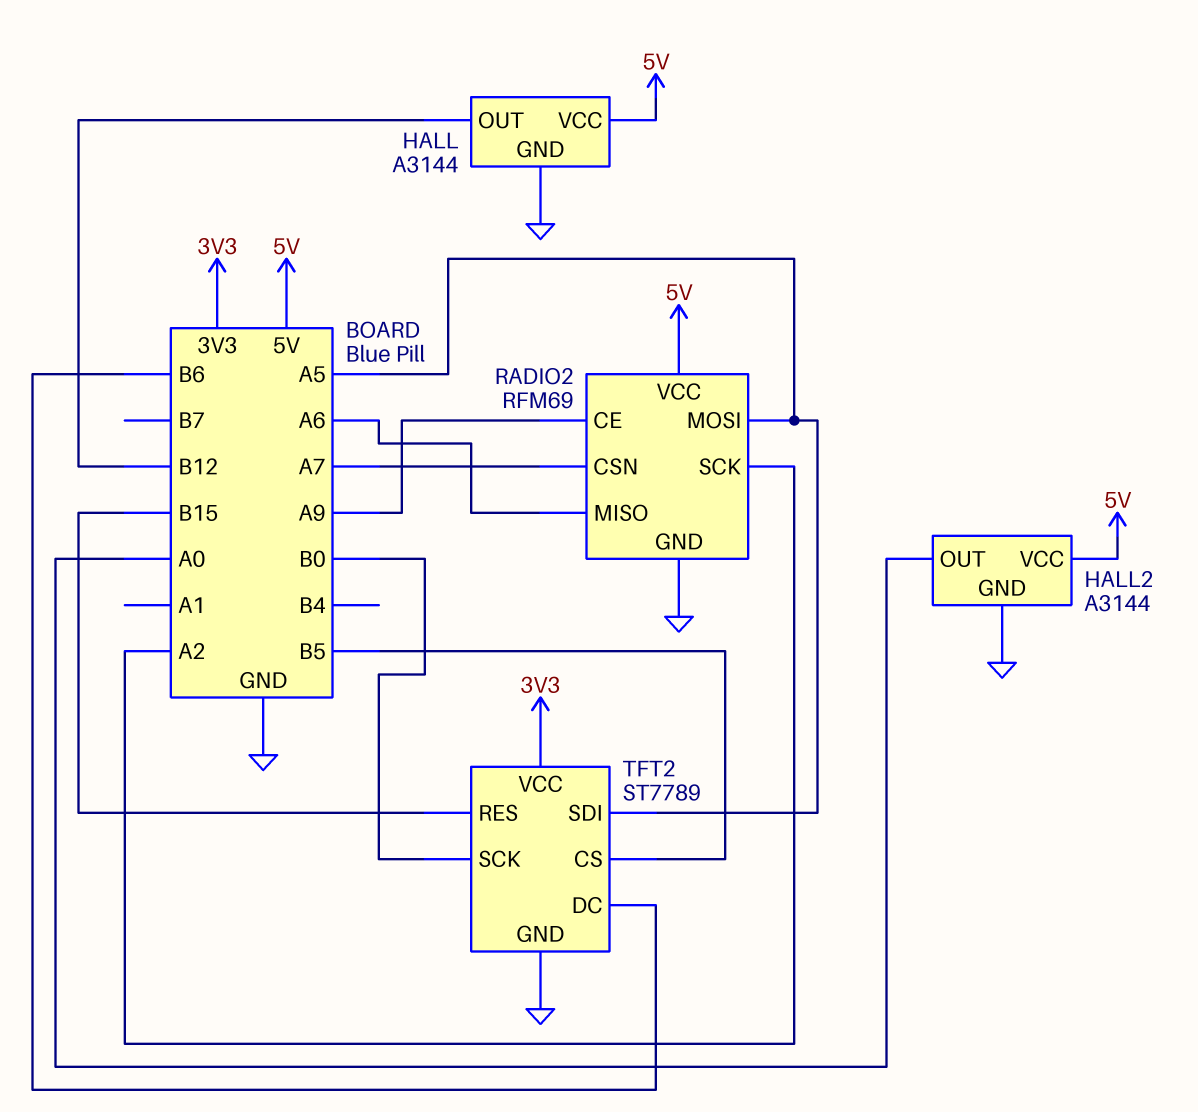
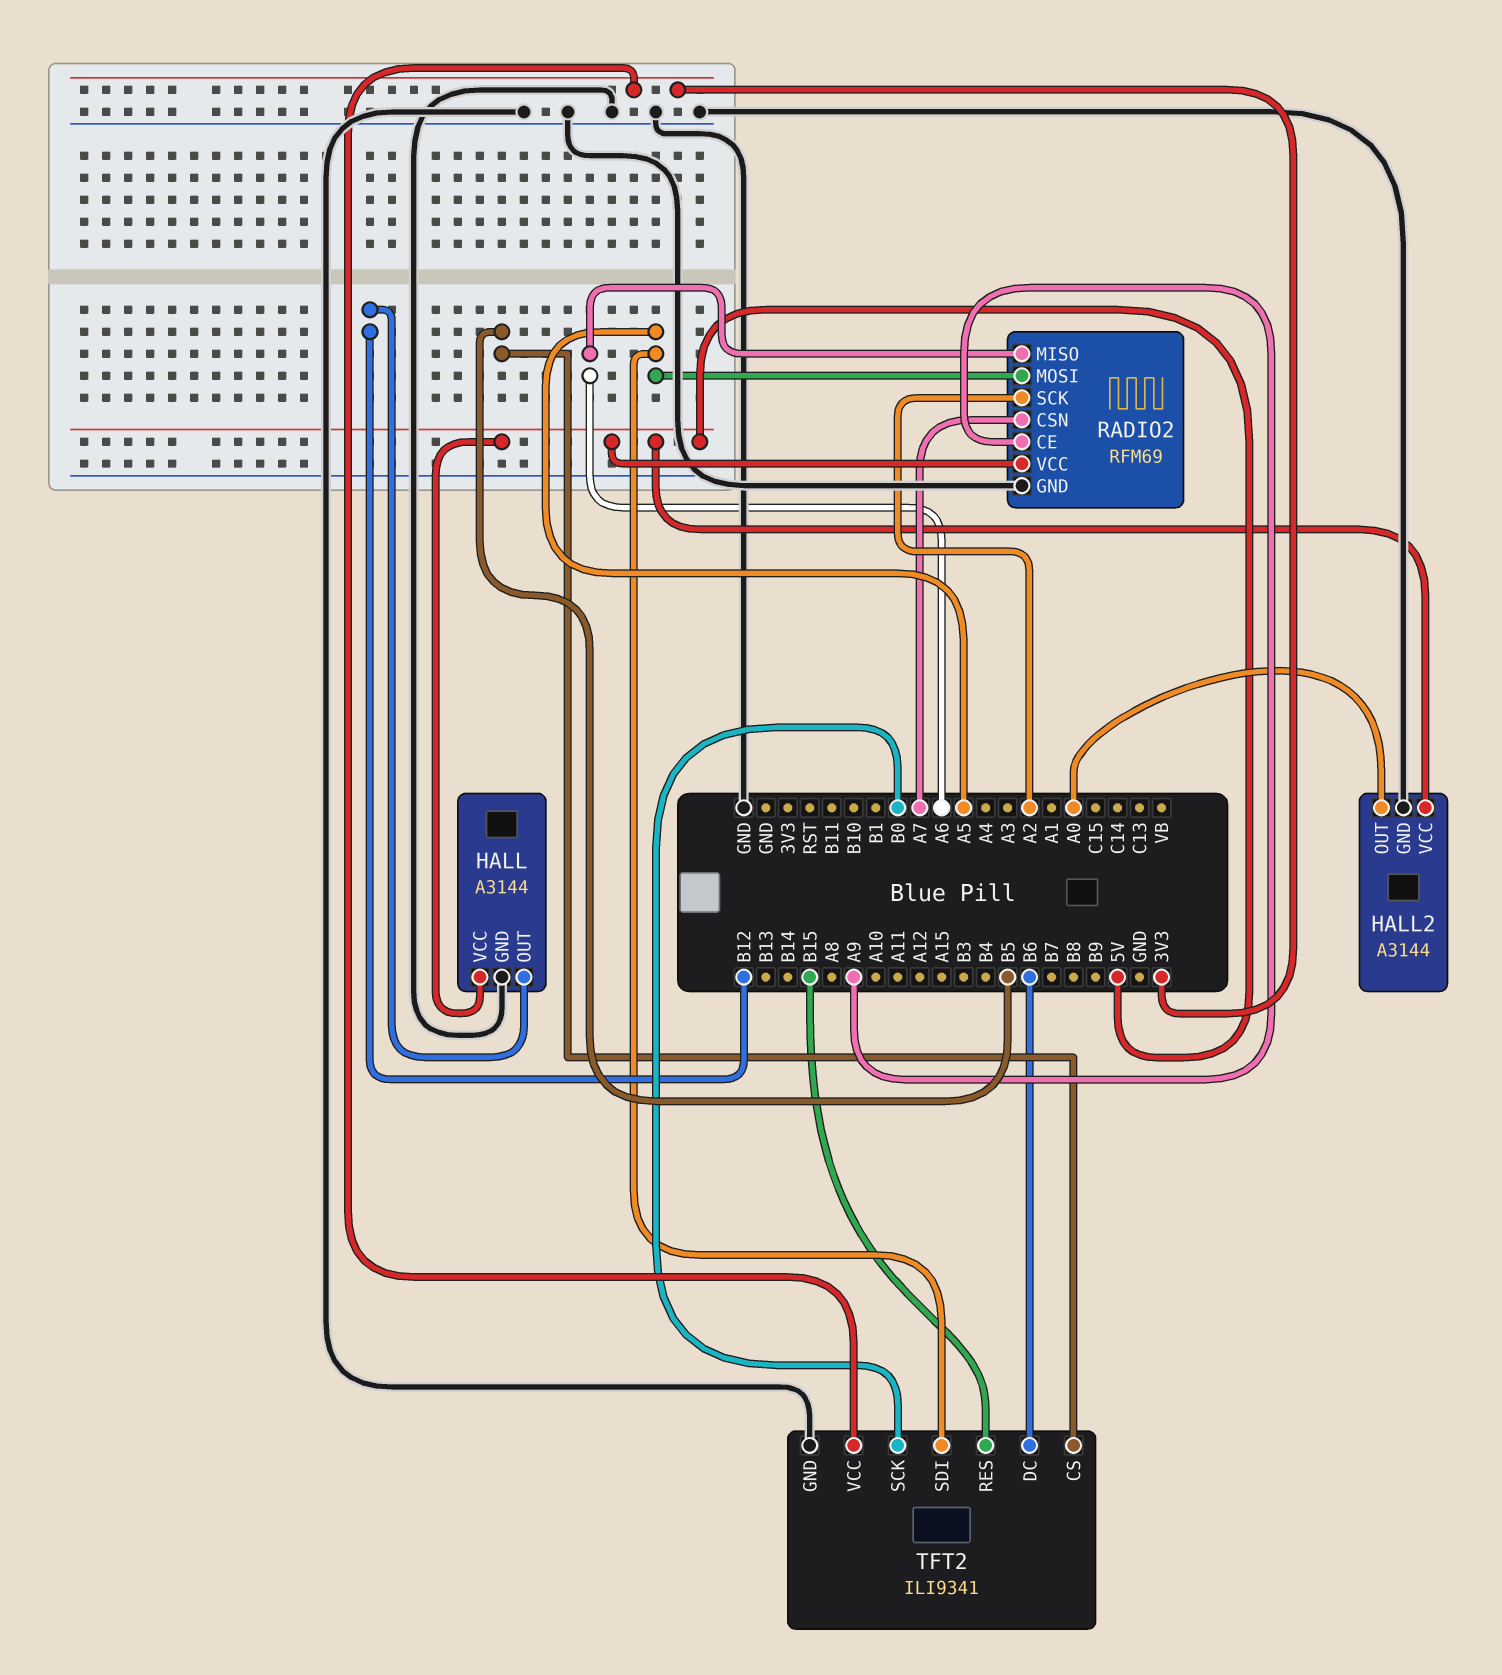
TFT2: ST7789 -> ILI9341

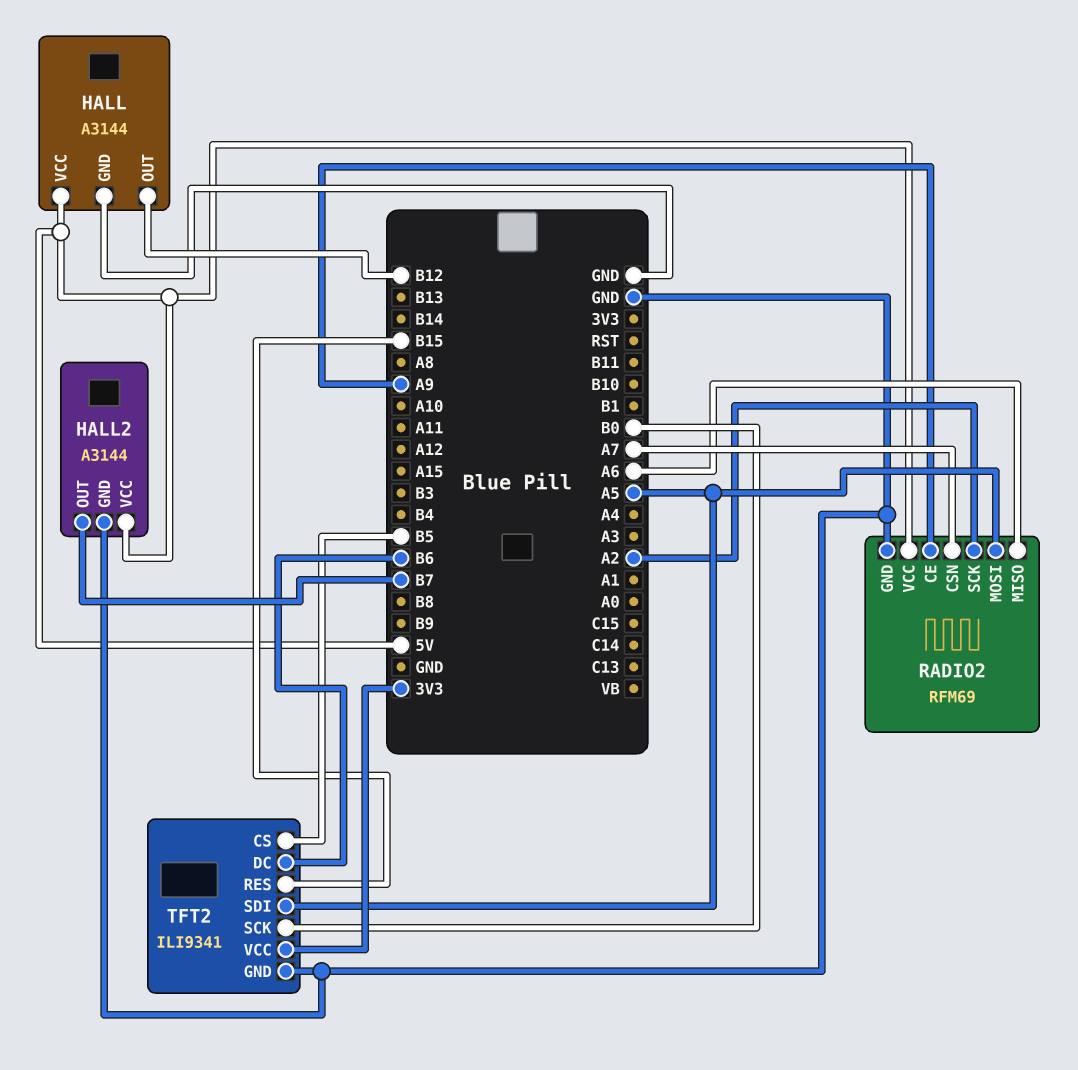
HALL2 pin OUT: A0 -> B7

